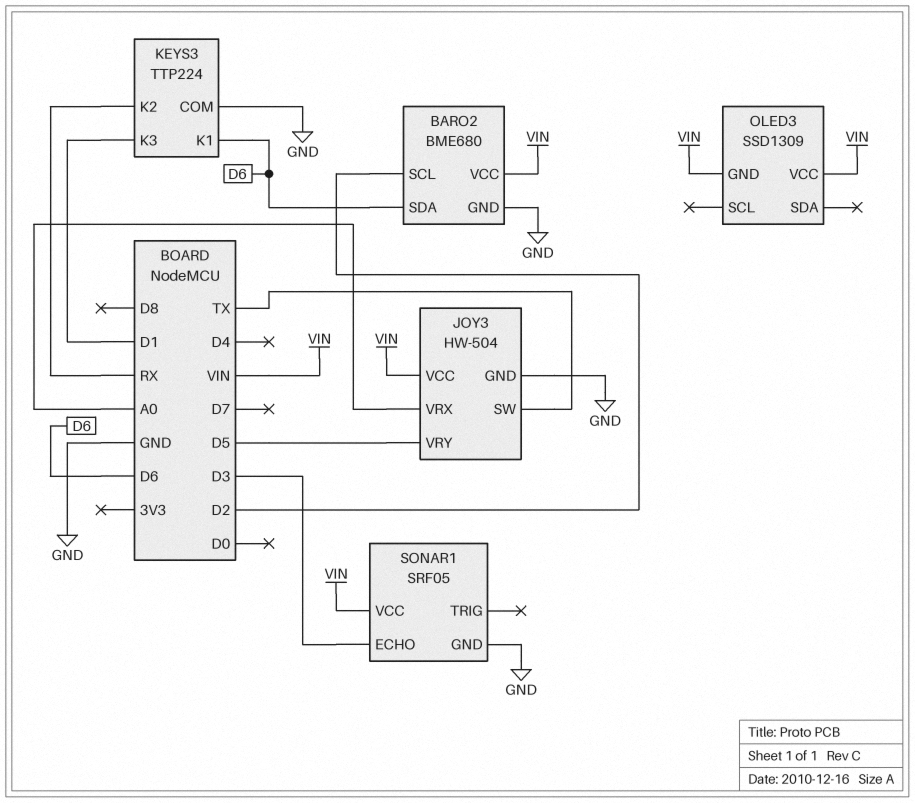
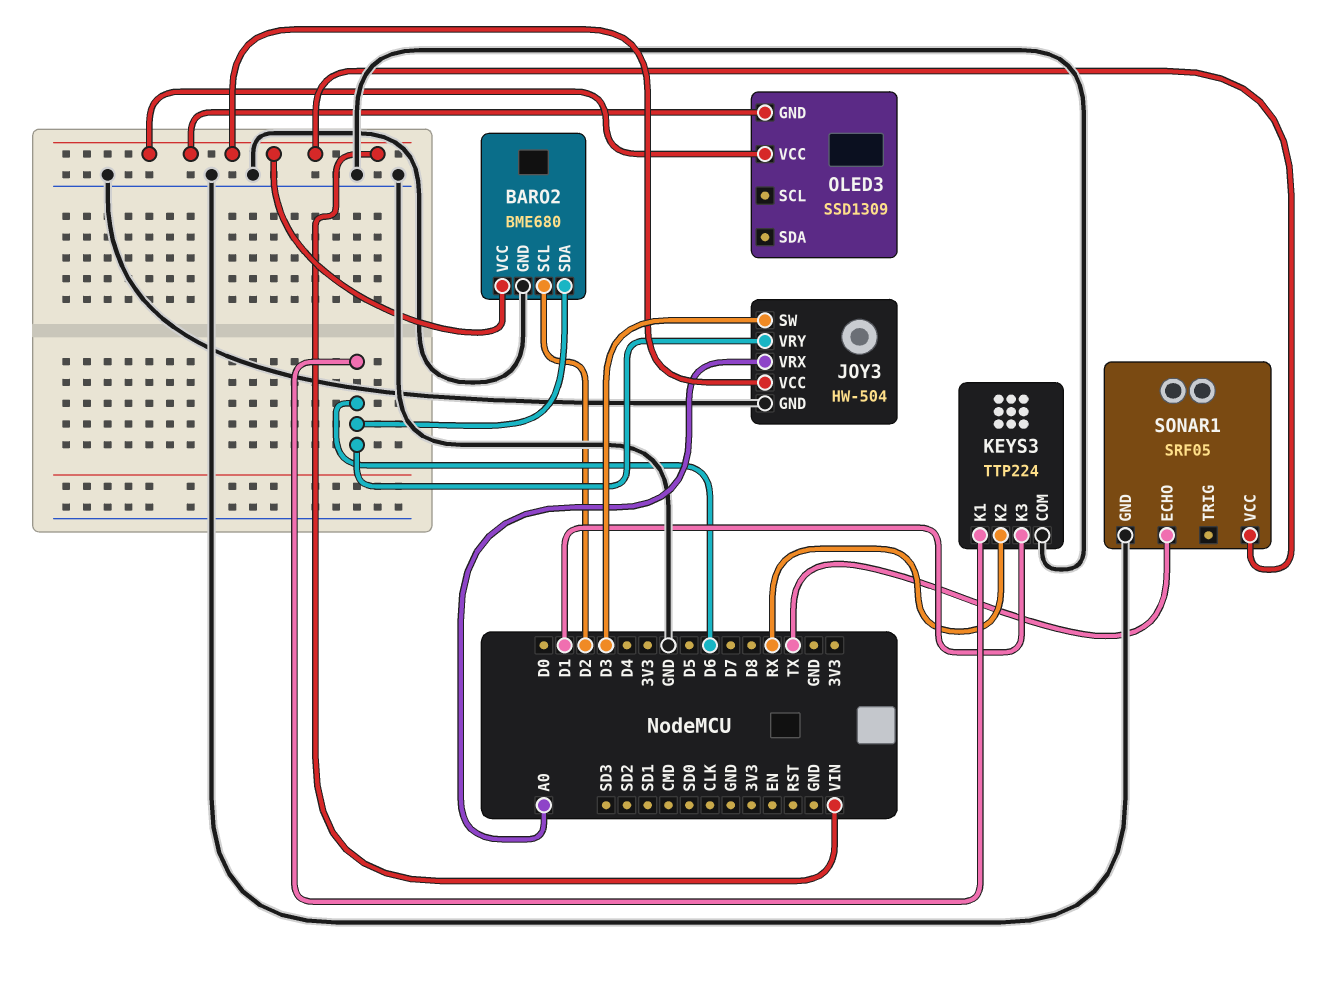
JOY3 pin SW: TX -> D3
JOY3 pin VRY: D5 -> D6
SONAR1 pin ECHO: D3 -> TX

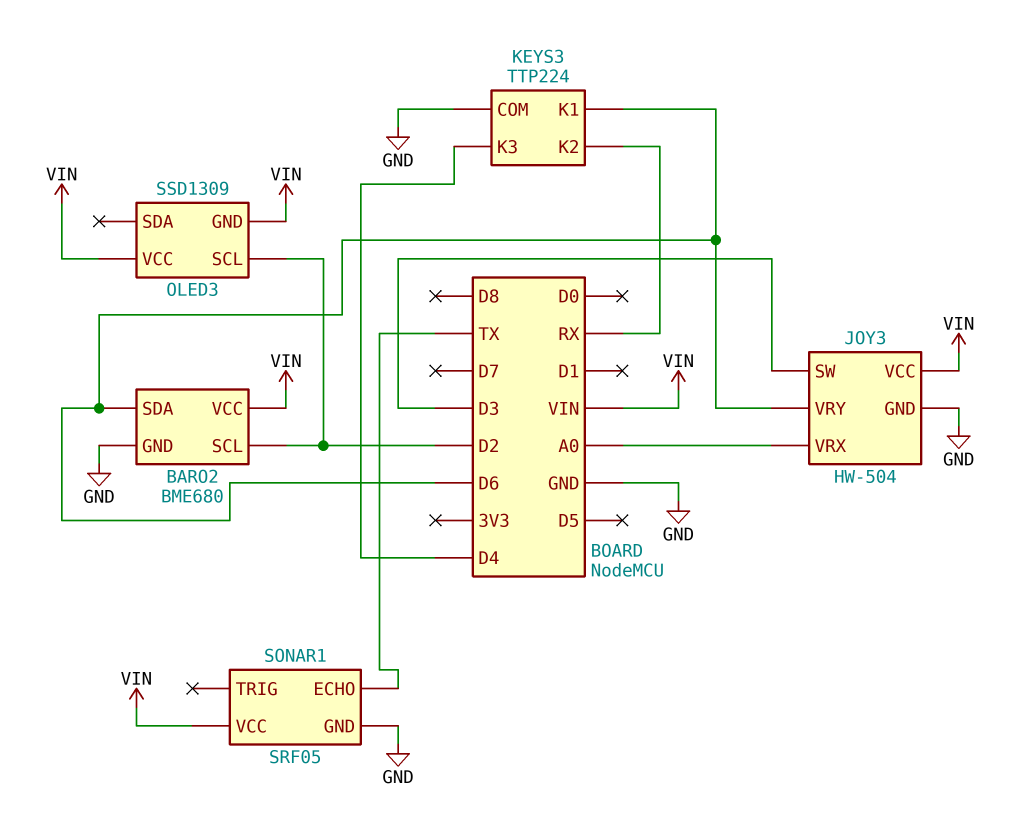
KEYS3 pin K3: D1 -> D4
OLED3 pin SCL: none -> D2

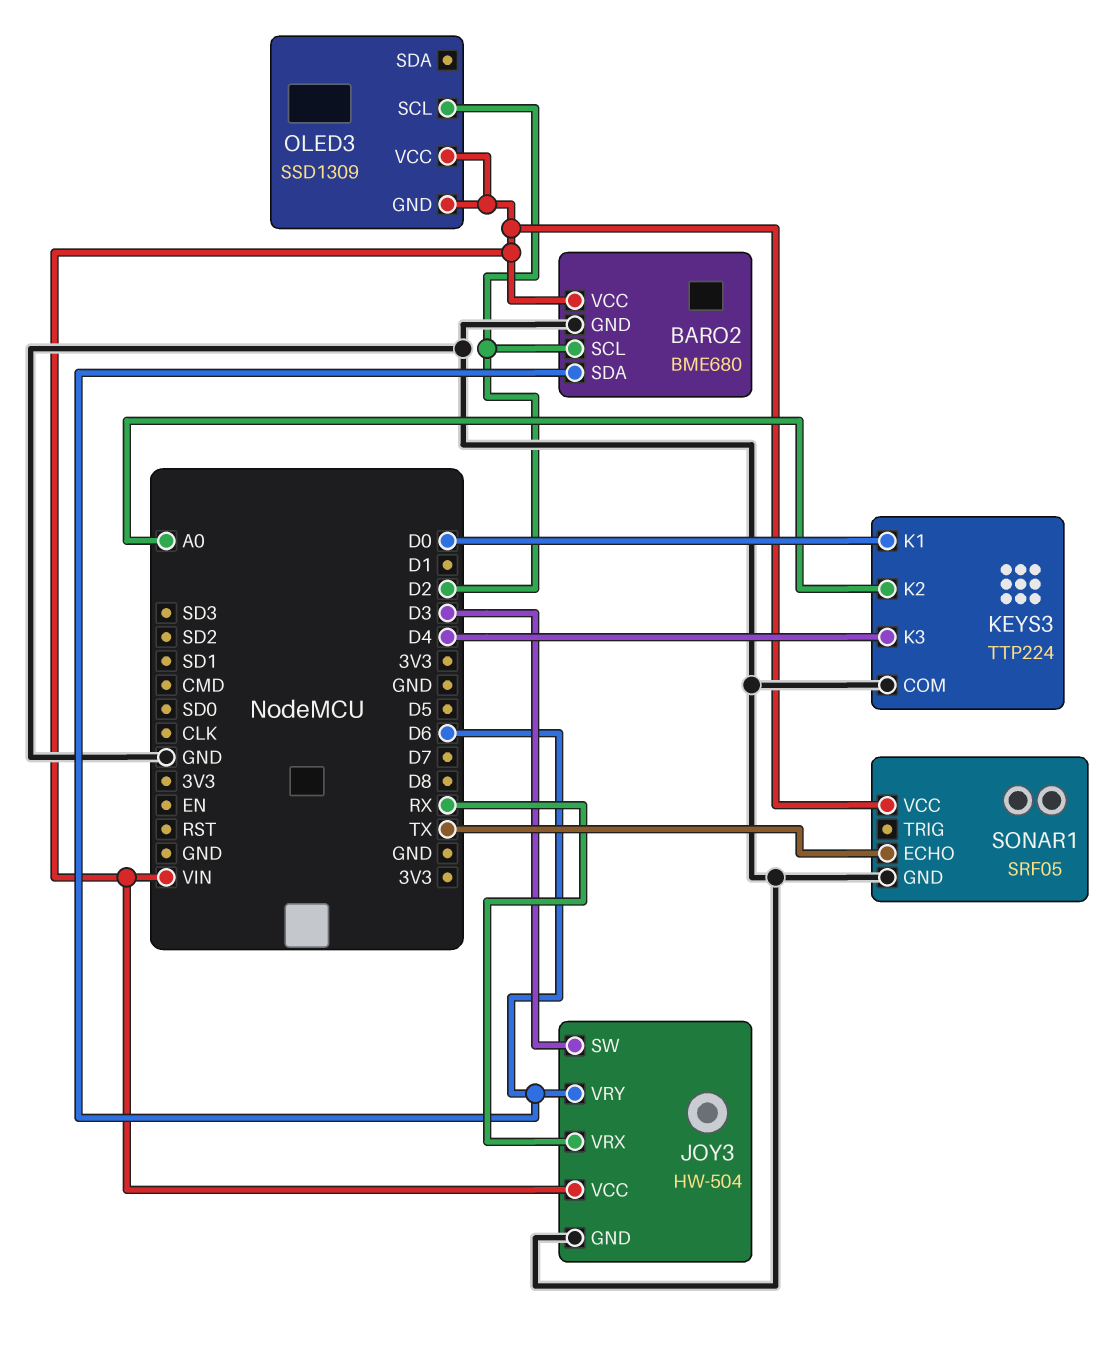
JOY3 pin VRX: A0 -> RX
KEYS3 pin K1: D6 -> D0
KEYS3 pin K2: RX -> A0

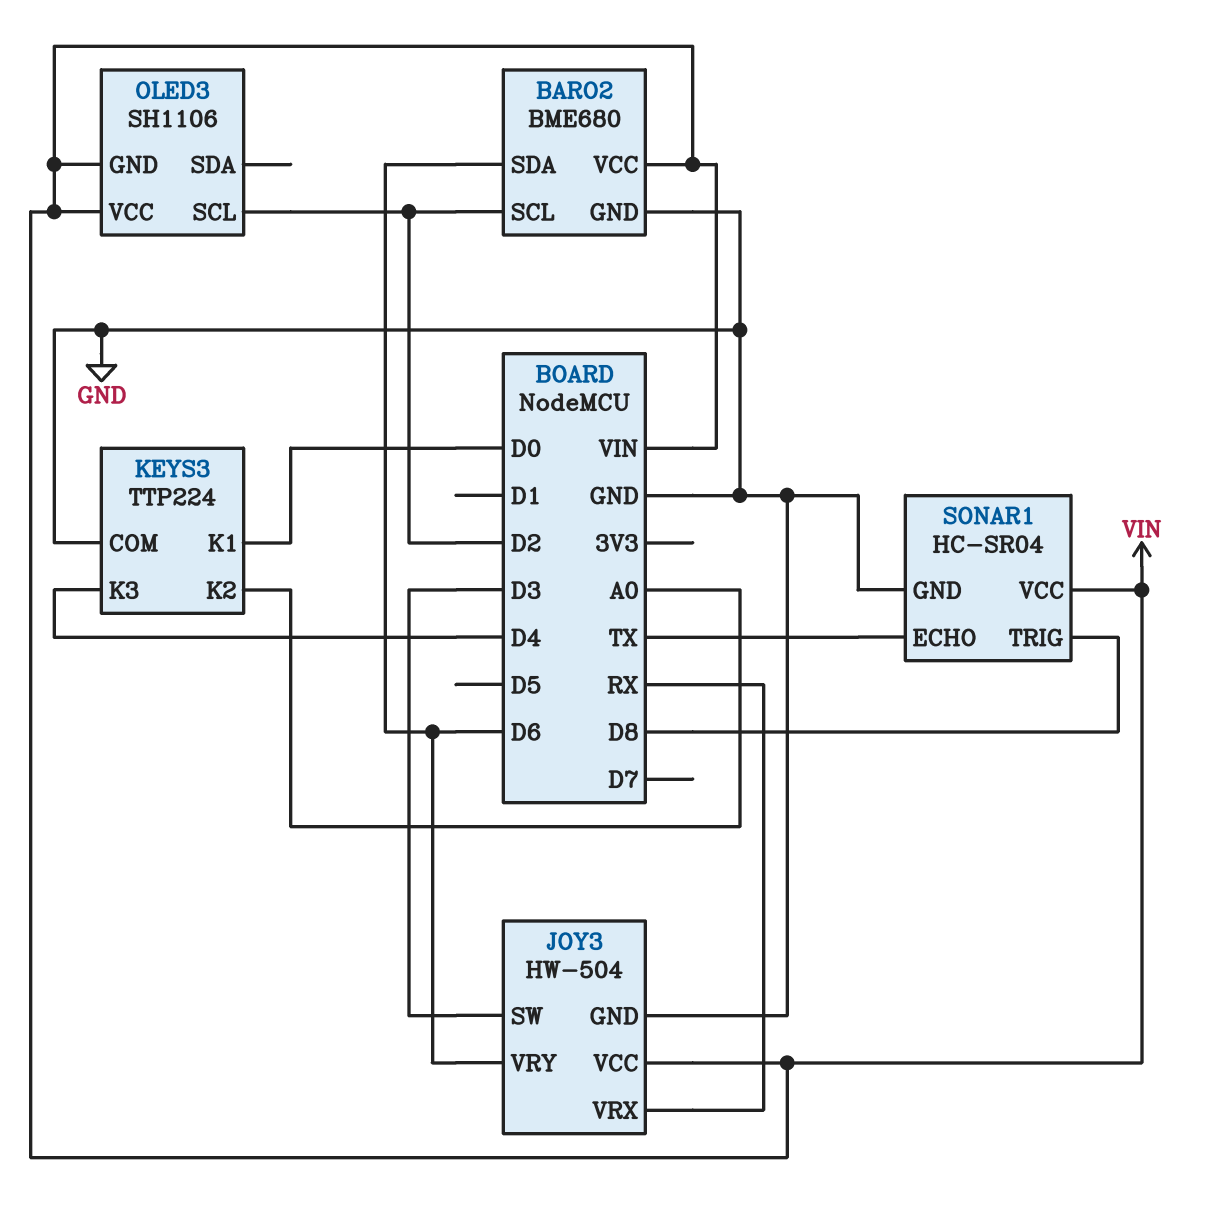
OLED3: SSD1309 -> SH1106
SONAR1: SRF05 -> HC-SR04
SONAR1 pin TRIG: none -> D8

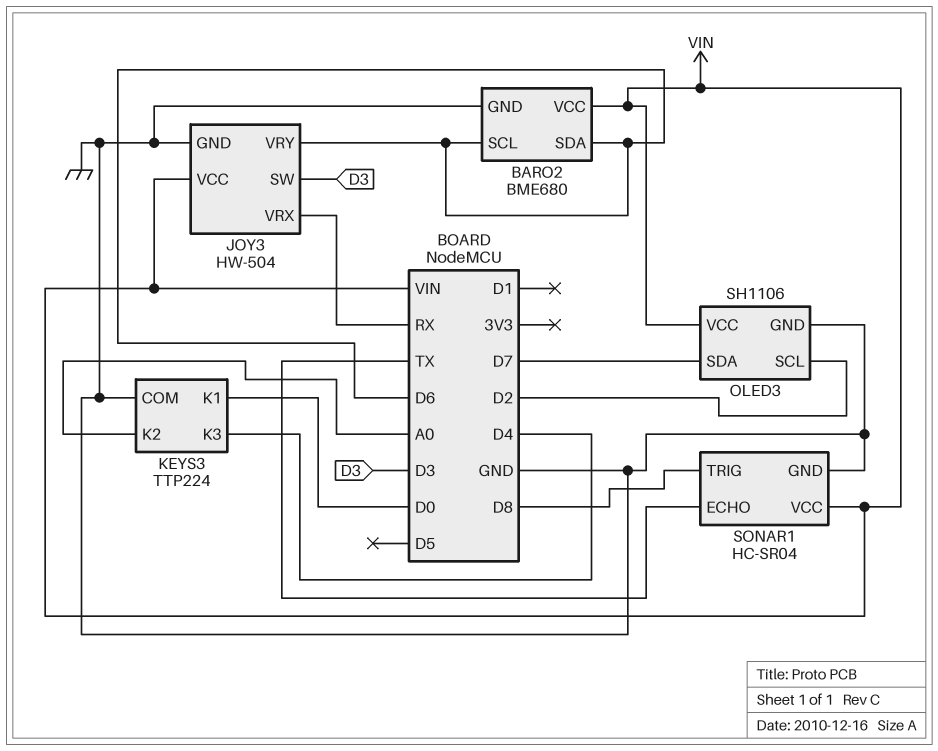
BARO2 pin SCL: D2 -> D6
OLED3 pin GND: VIN -> GND
OLED3 pin SDA: none -> D7

